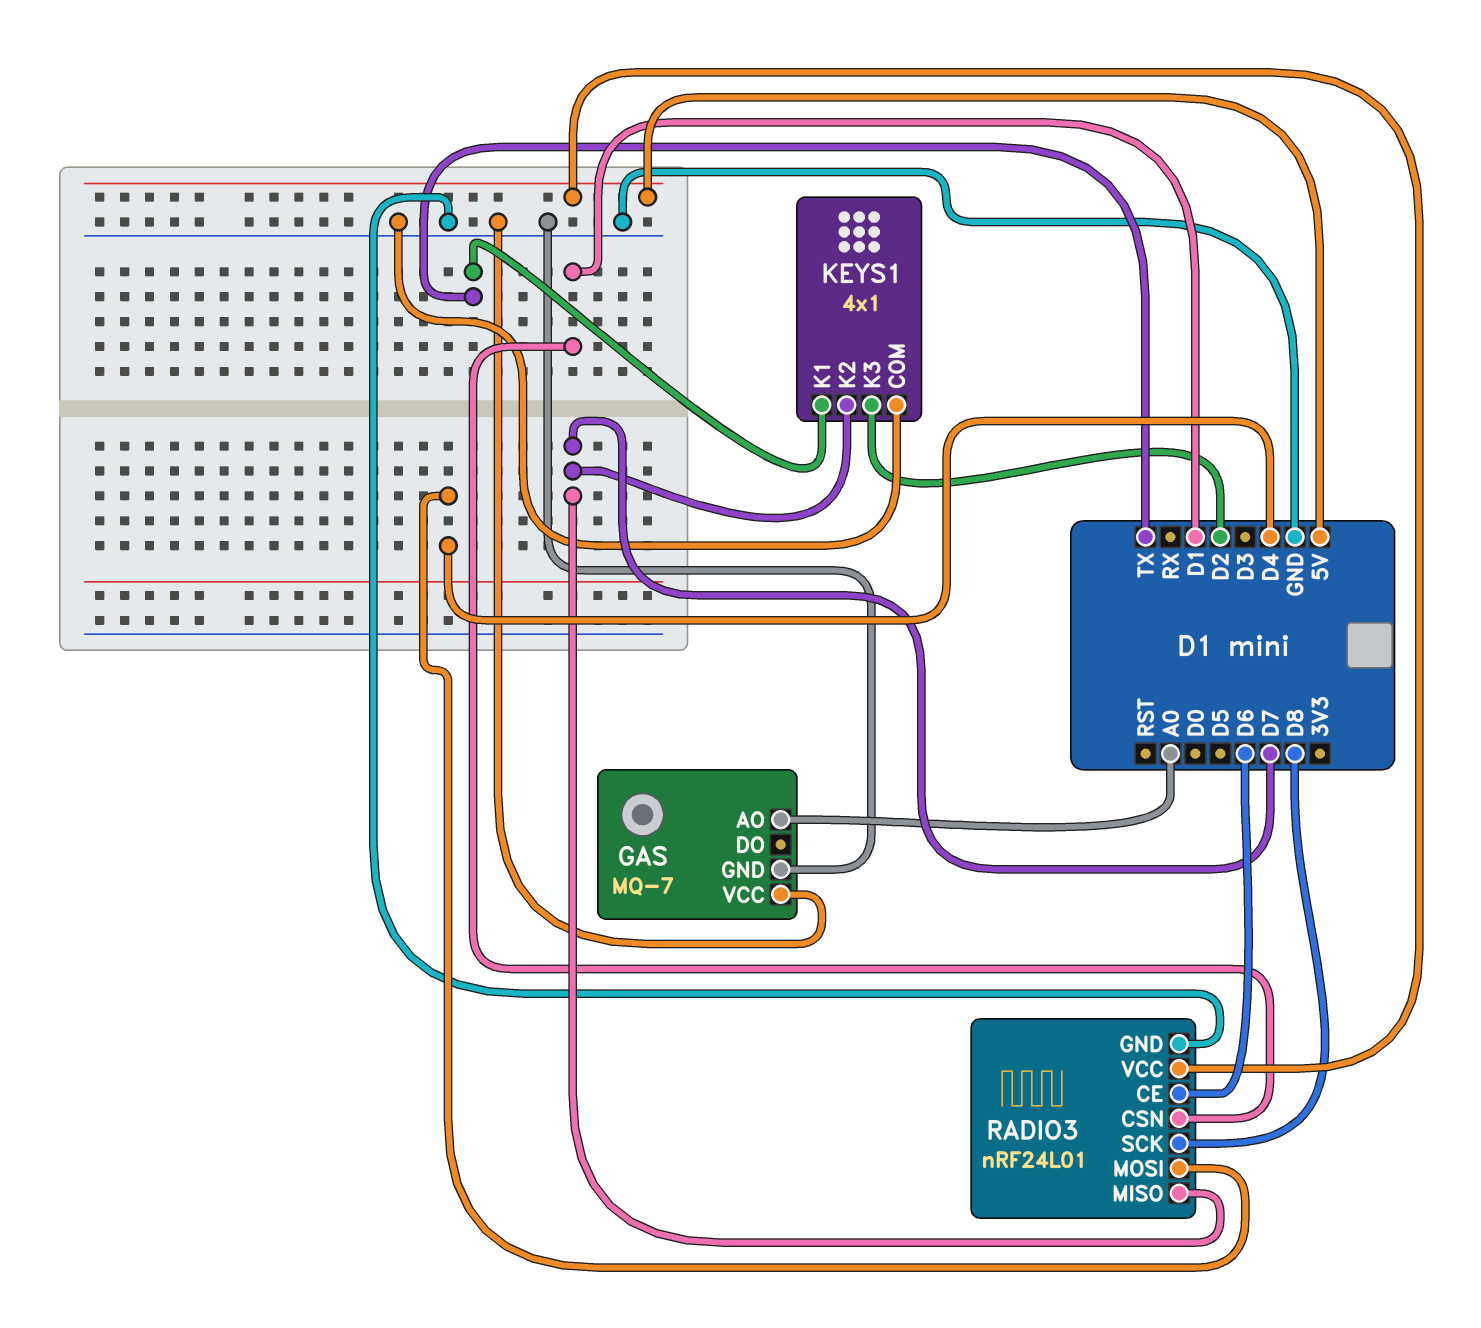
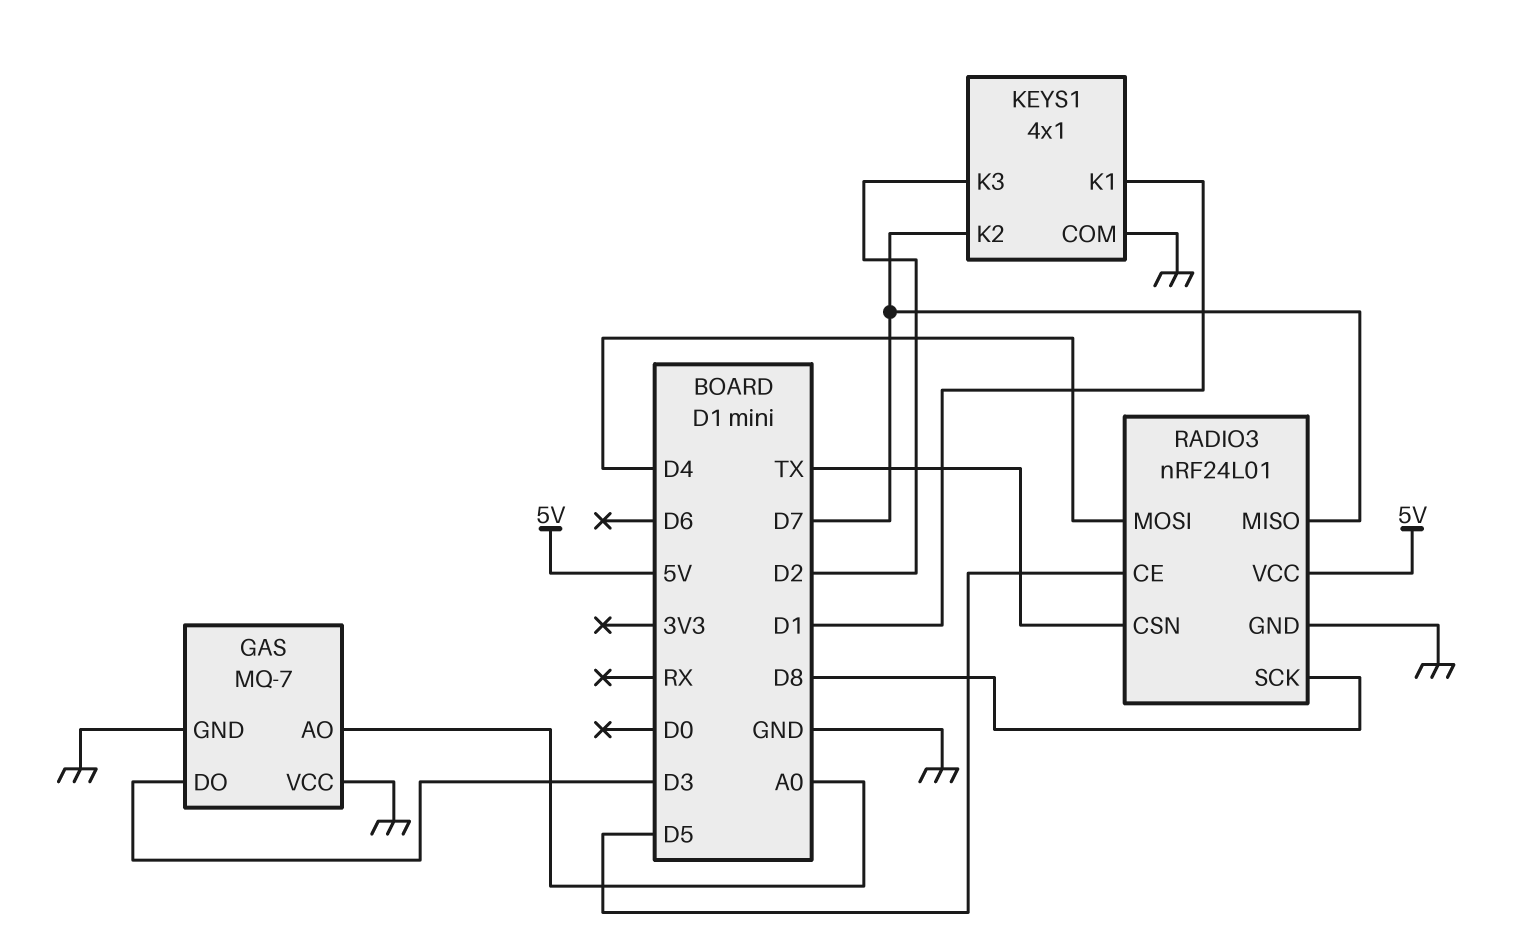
GAS pin DO: none -> D3
KEYS1 pin K1: TX -> D1
RADIO3 pin CE: D6 -> D5
RADIO3 pin CSN: D1 -> TX

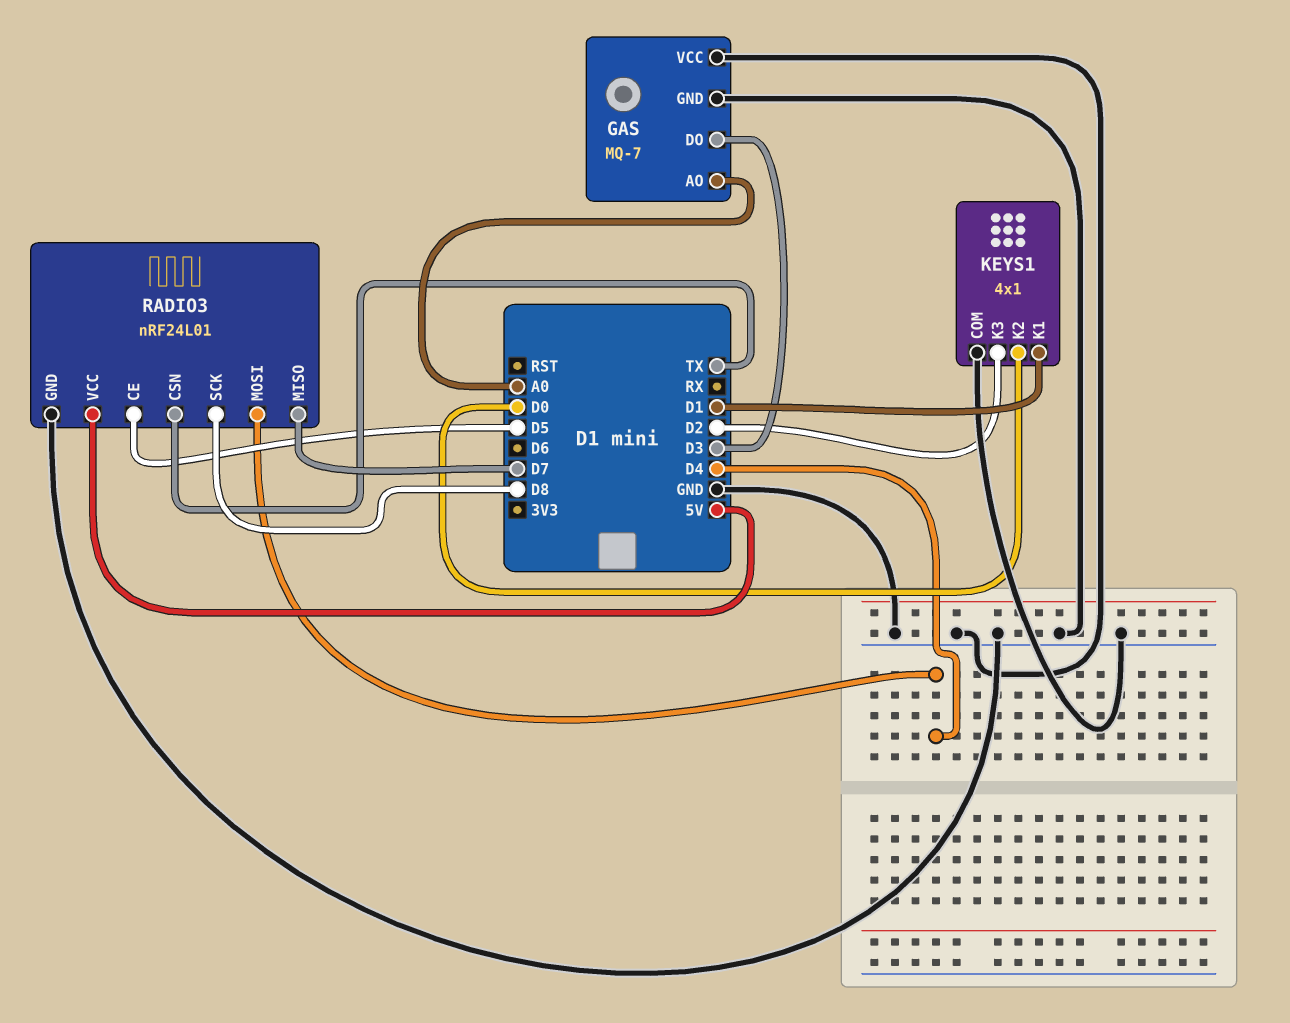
KEYS1 pin K2: D7 -> D0

